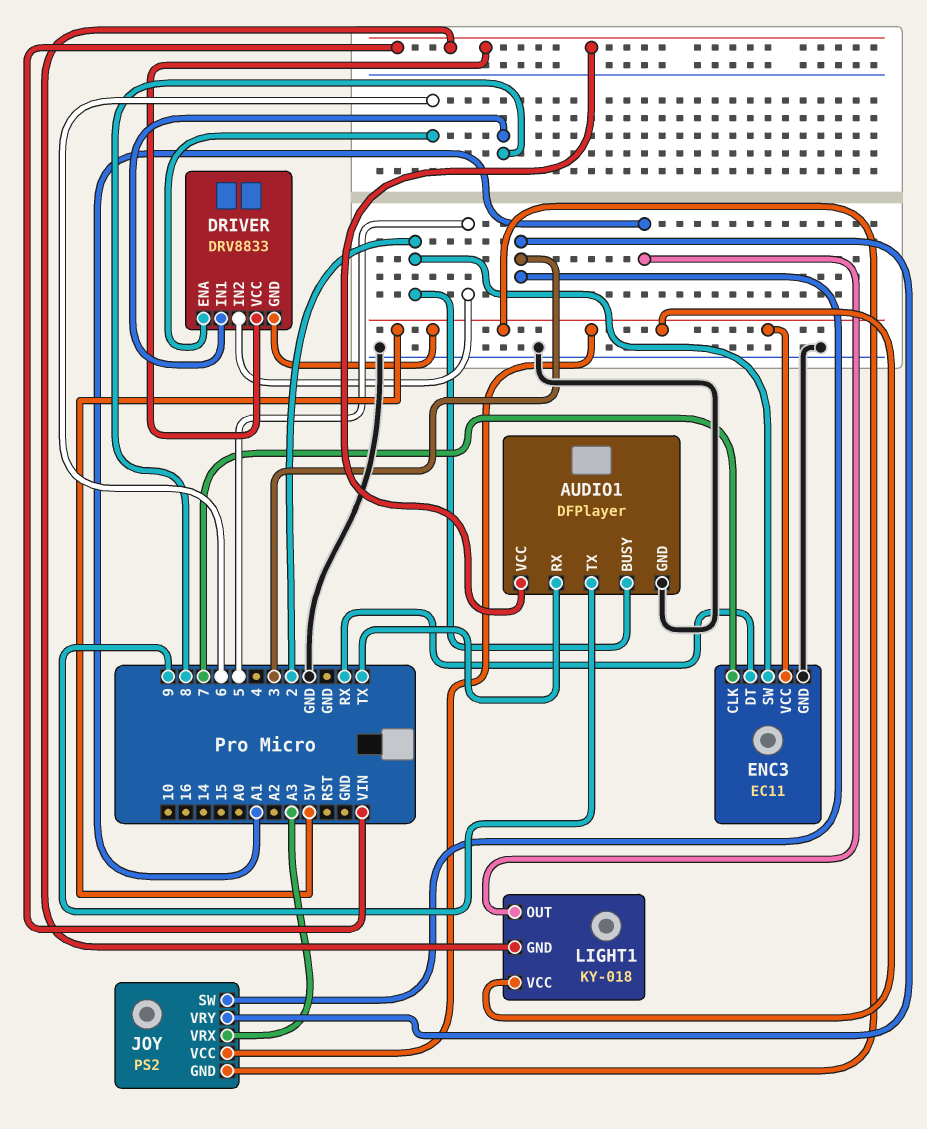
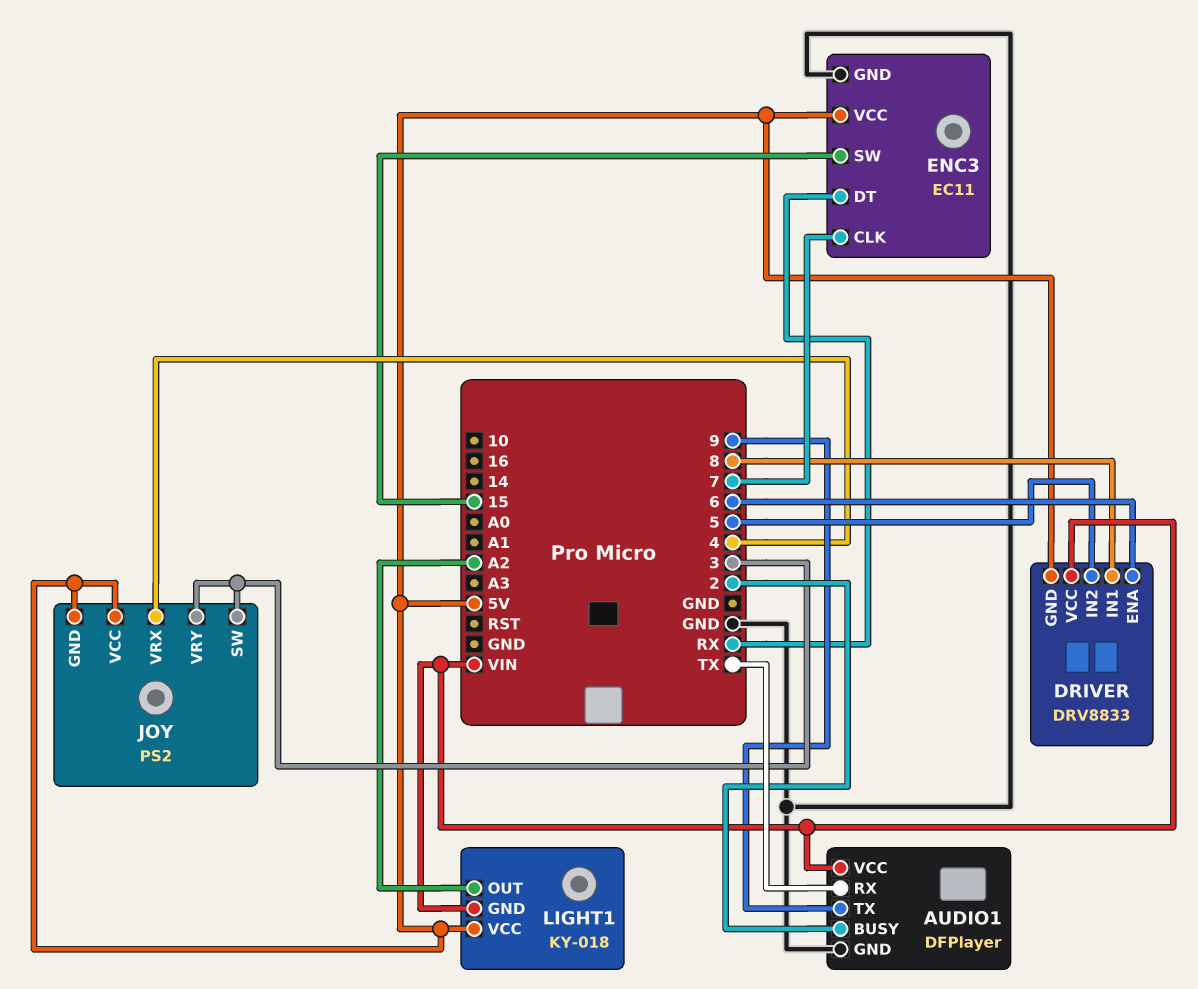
ENC3 pin SW: 2 -> 15
JOY pin VRX: A3 -> 4
LIGHT1 pin OUT: A1 -> A2

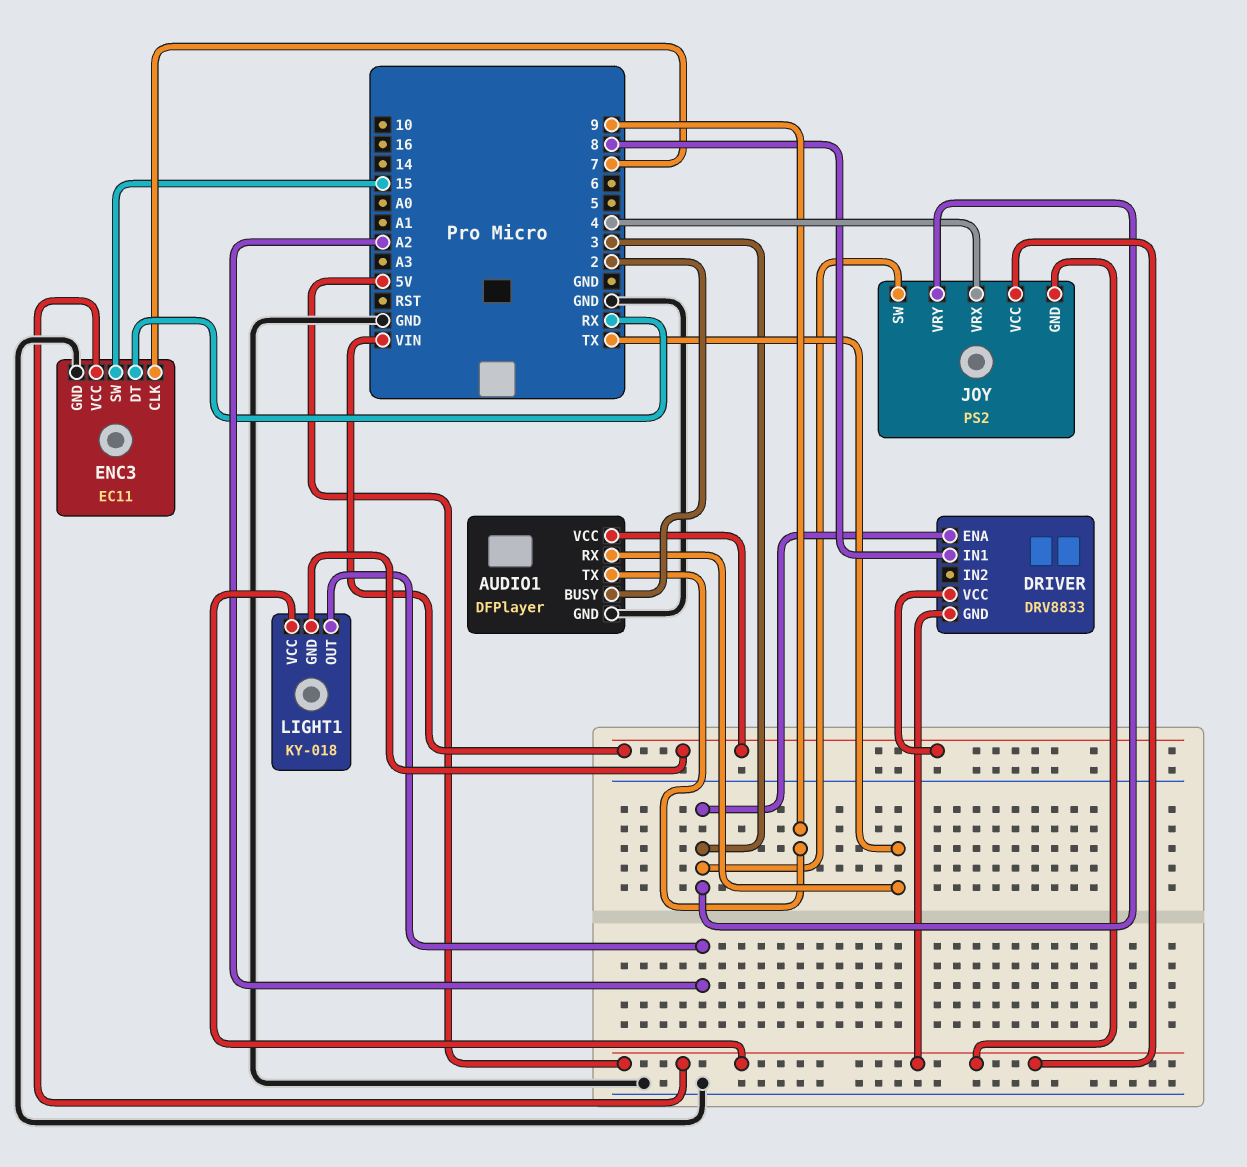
DRIVER pin ENA: 6 -> 3
DRIVER pin IN2: 5 -> none

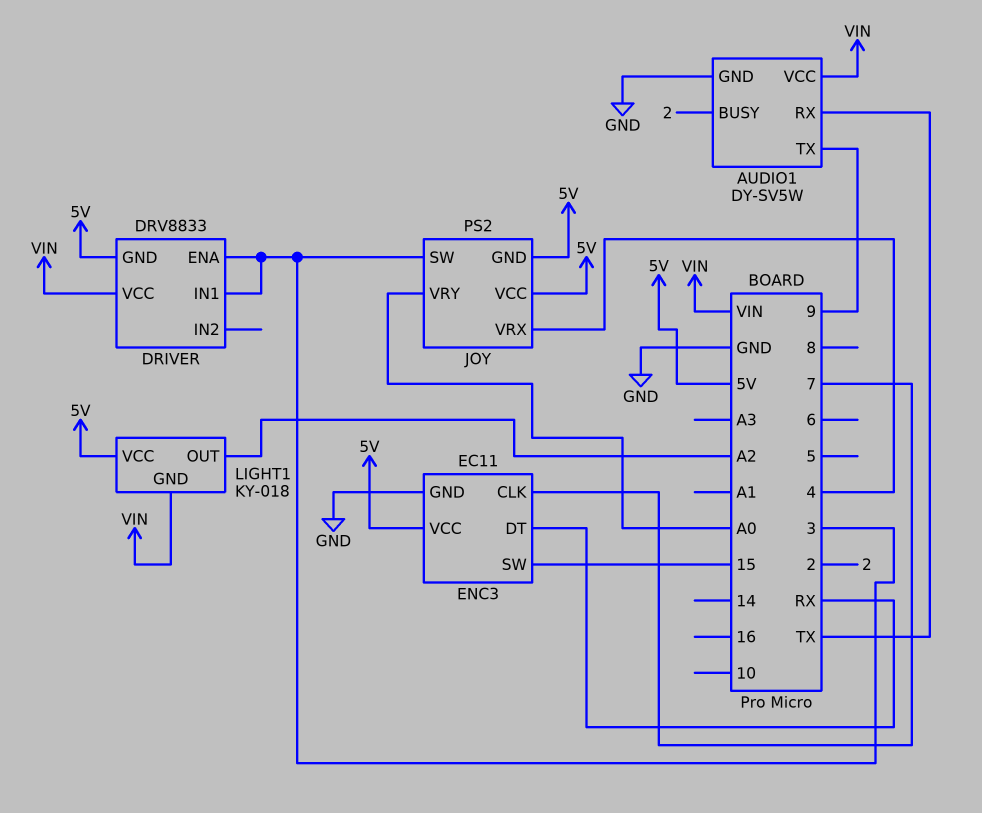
AUDIO1: DFPlayer -> DY-SV5W
DRIVER pin IN1: 8 -> 3
JOY pin VRY: 3 -> A0

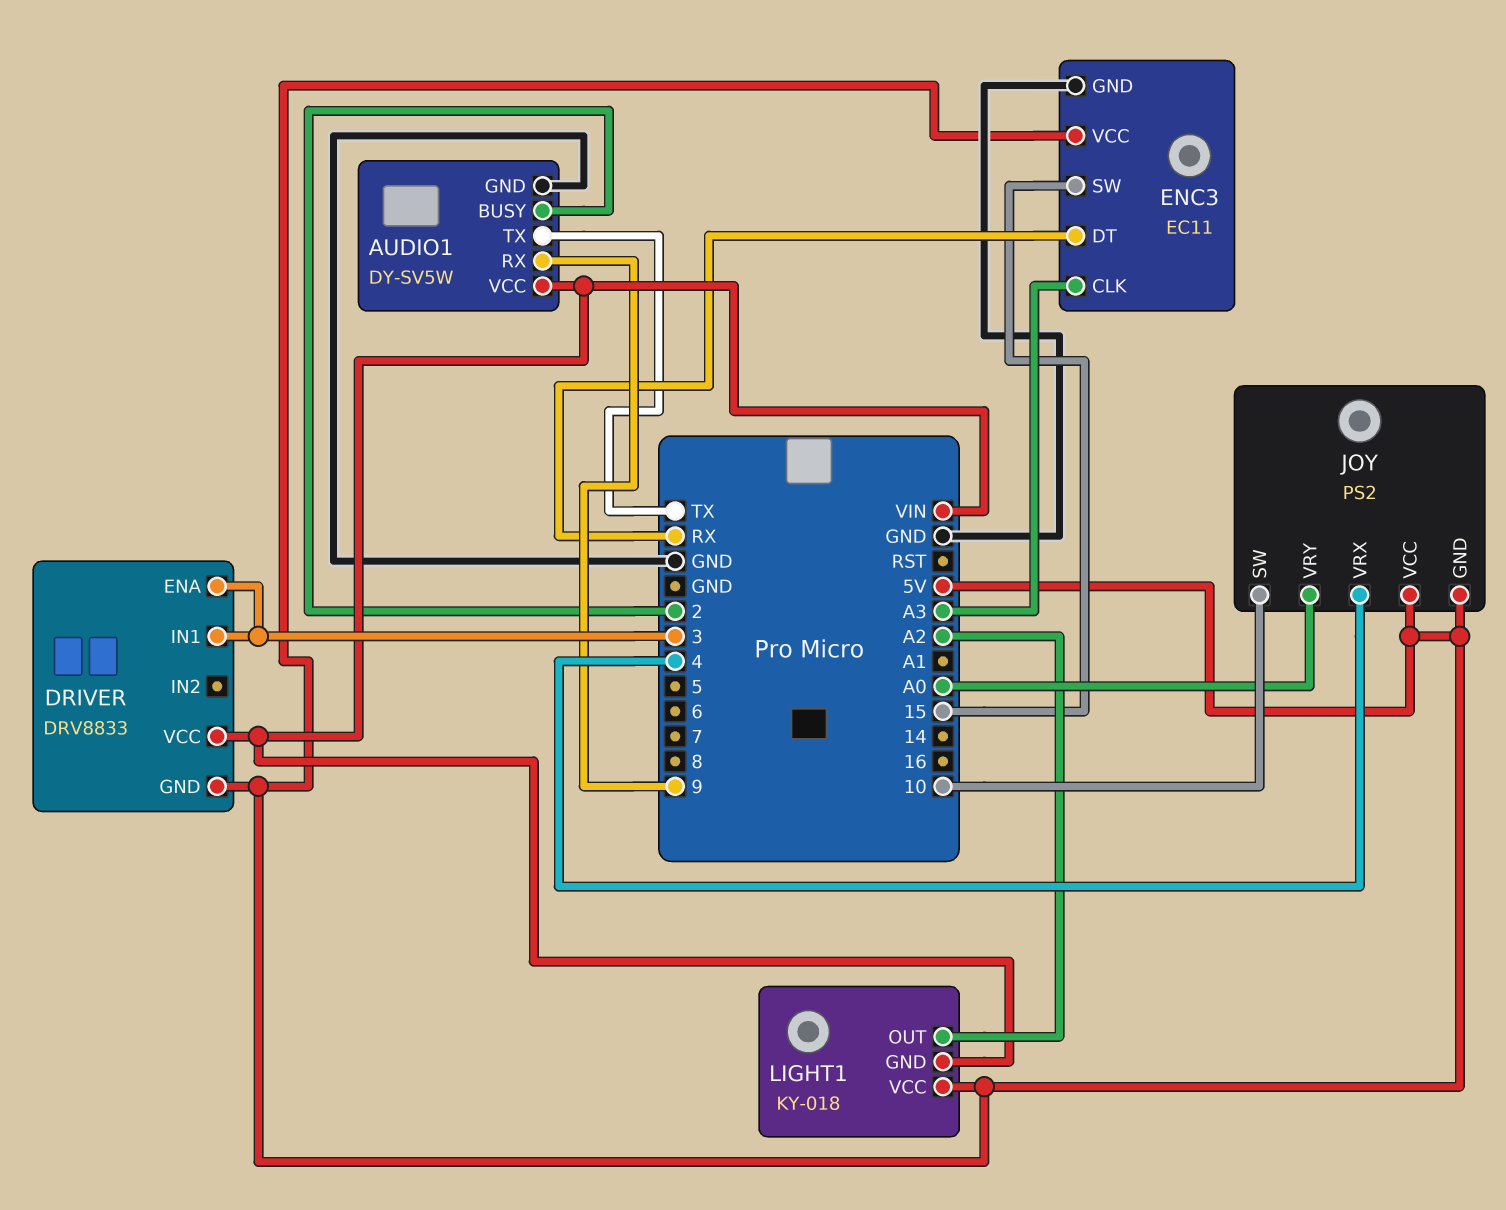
AUDIO1 pin RX: TX -> 9
AUDIO1 pin TX: 9 -> TX
ENC3 pin CLK: 7 -> A3
JOY pin SW: 3 -> 10

